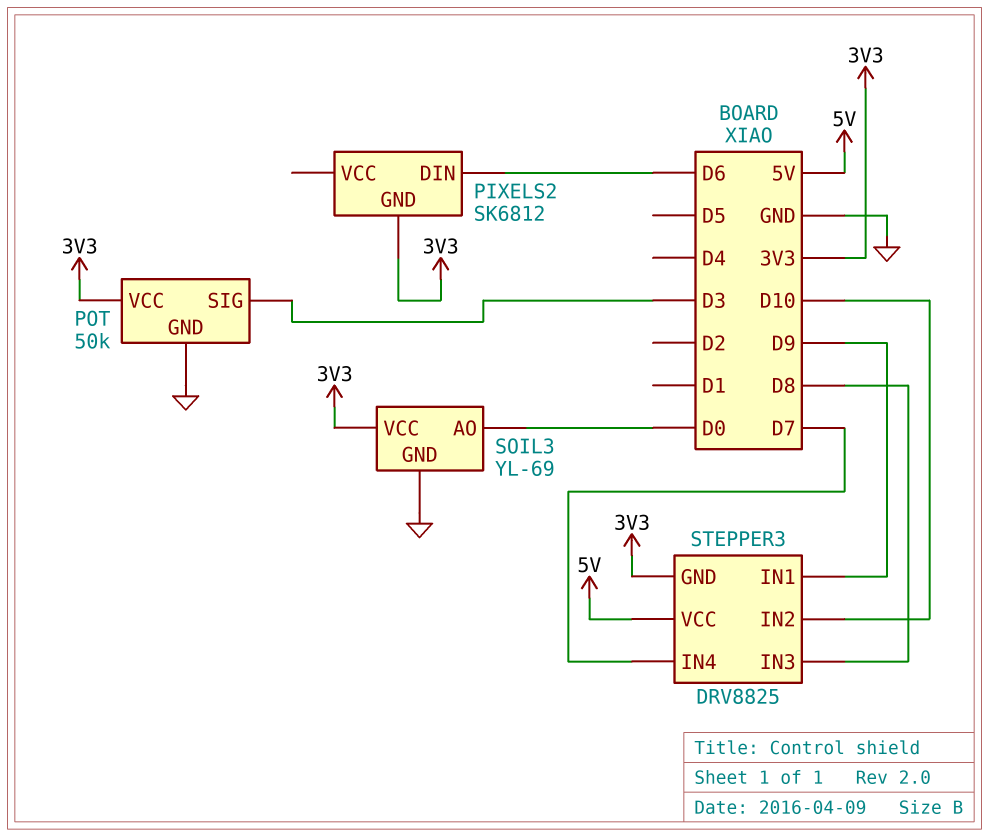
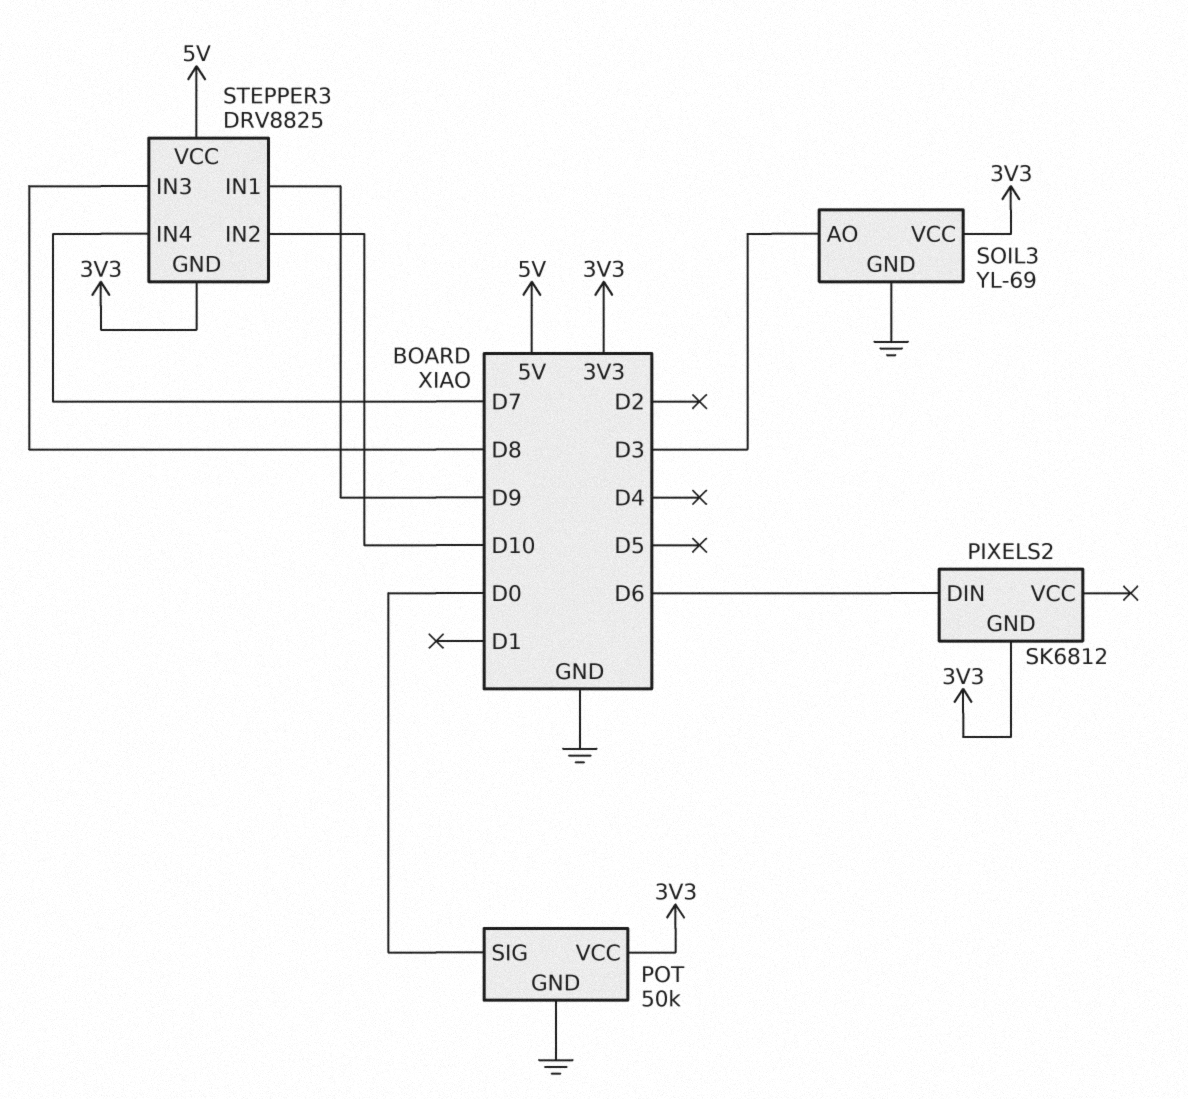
POT pin SIG: D3 -> D0
SOIL3 pin AO: D0 -> D3

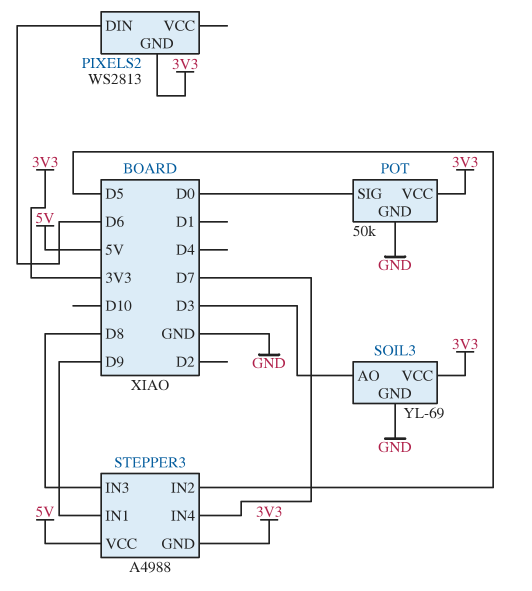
PIXELS2: SK6812 -> WS2813
STEPPER3: DRV8825 -> A4988
STEPPER3 pin IN2: D10 -> D5

